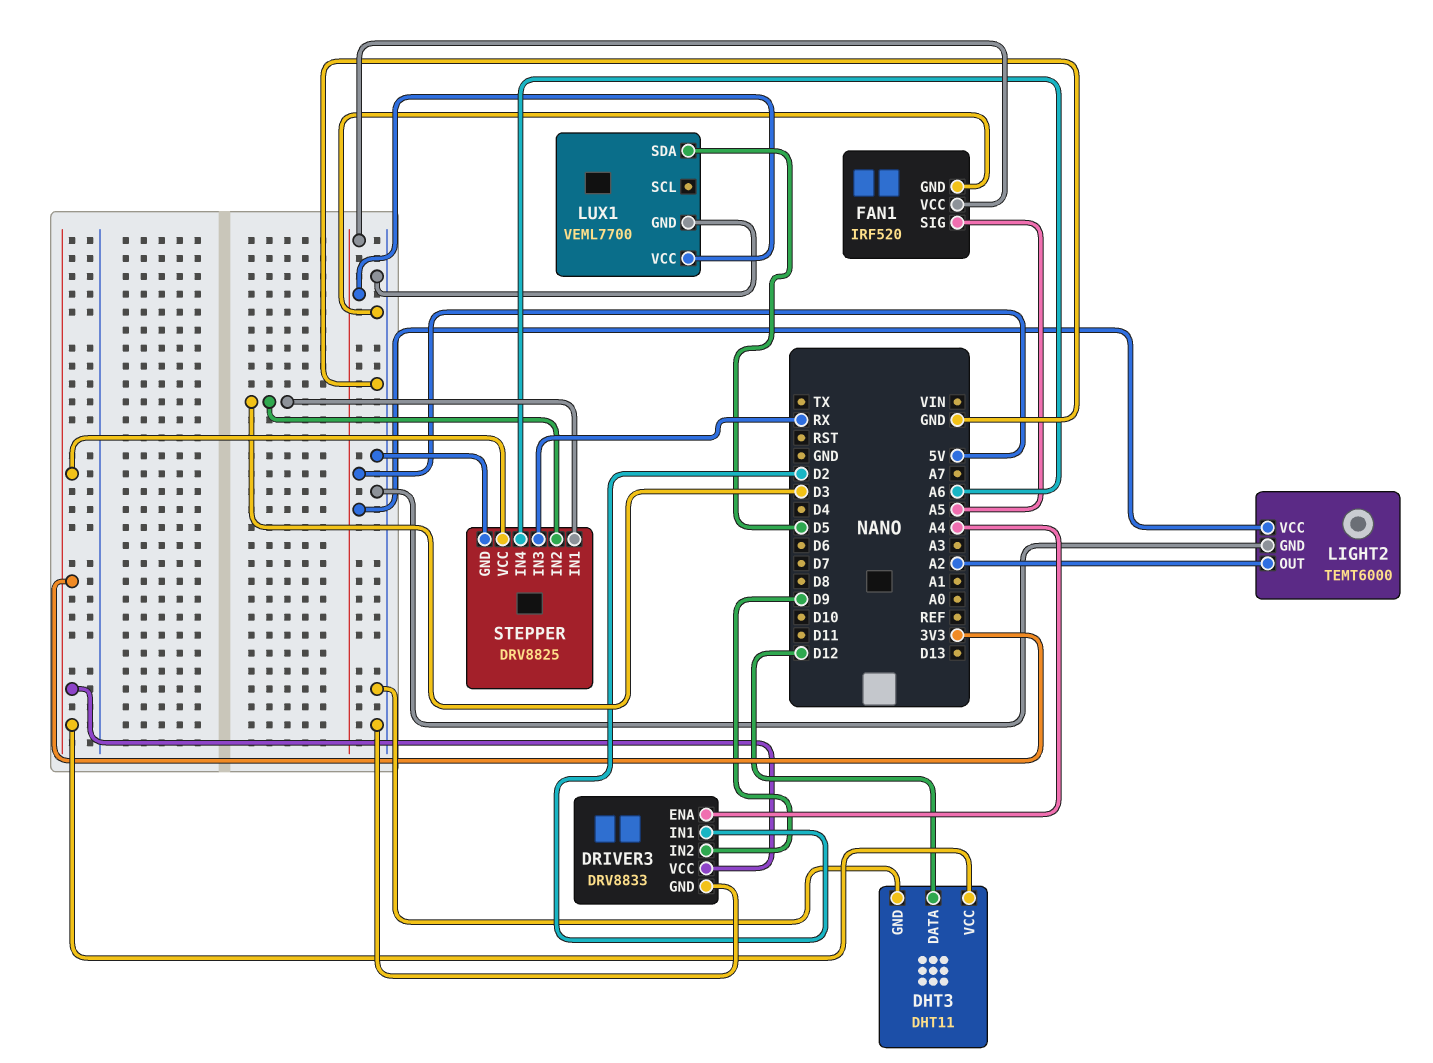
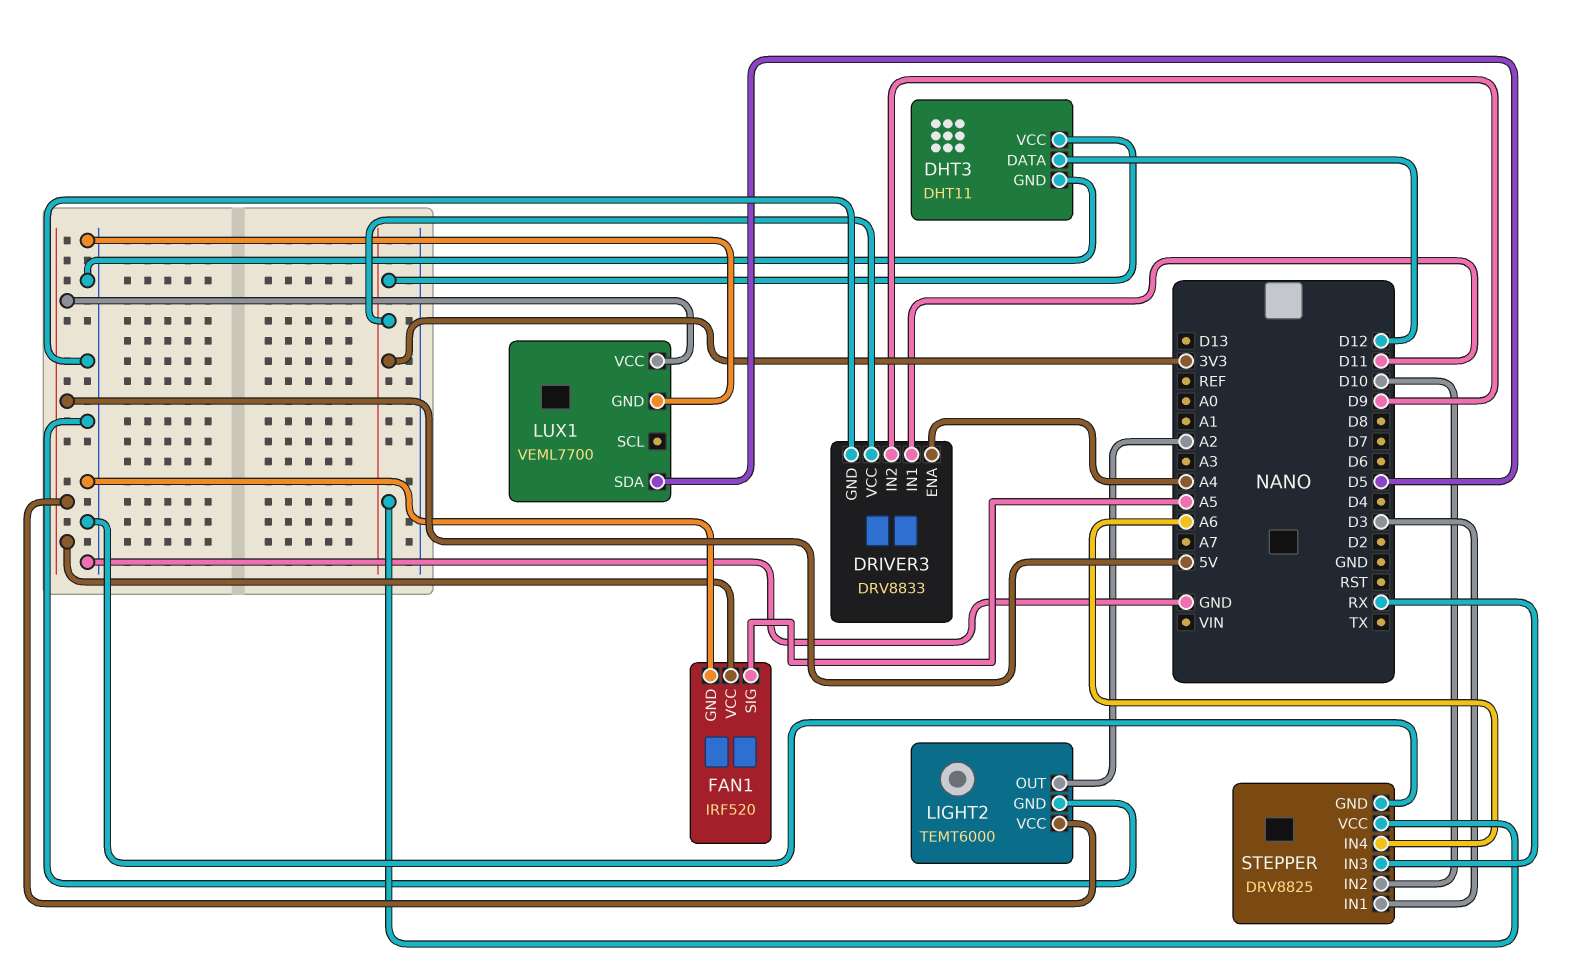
DRIVER3 pin IN1: D2 -> D11
STEPPER pin IN2: D3 -> D10

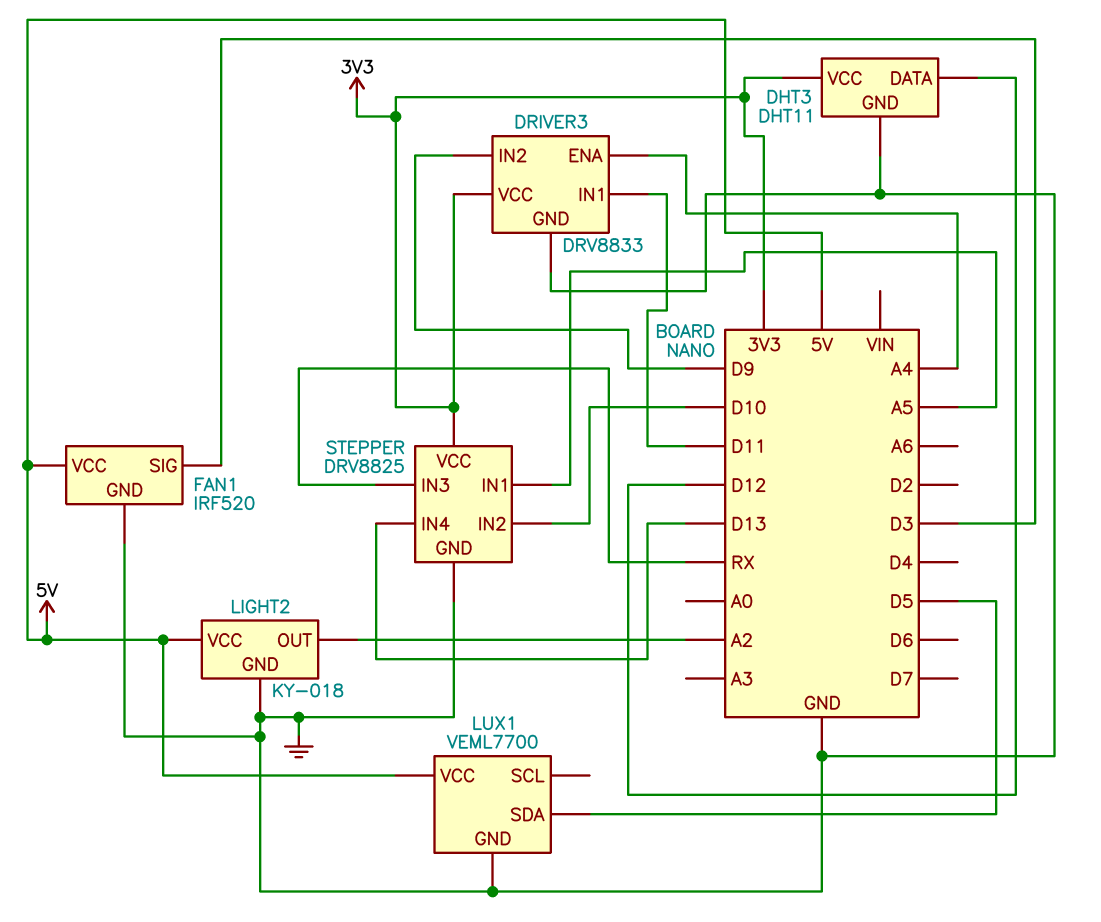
FAN1 pin SIG: A5 -> D3
LIGHT2: TEMT6000 -> KY-018
STEPPER pin IN1: D3 -> A5
STEPPER pin IN4: A6 -> D13

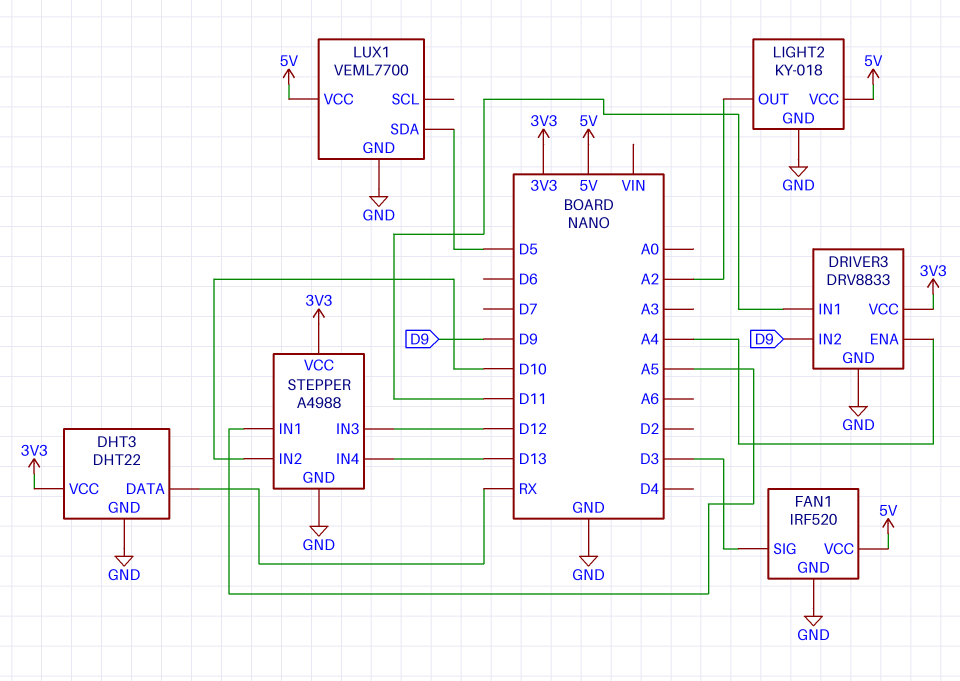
DHT3: DHT11 -> DHT22
DHT3 pin DATA: D12 -> RX
STEPPER: DRV8825 -> A4988
STEPPER pin IN3: RX -> D12

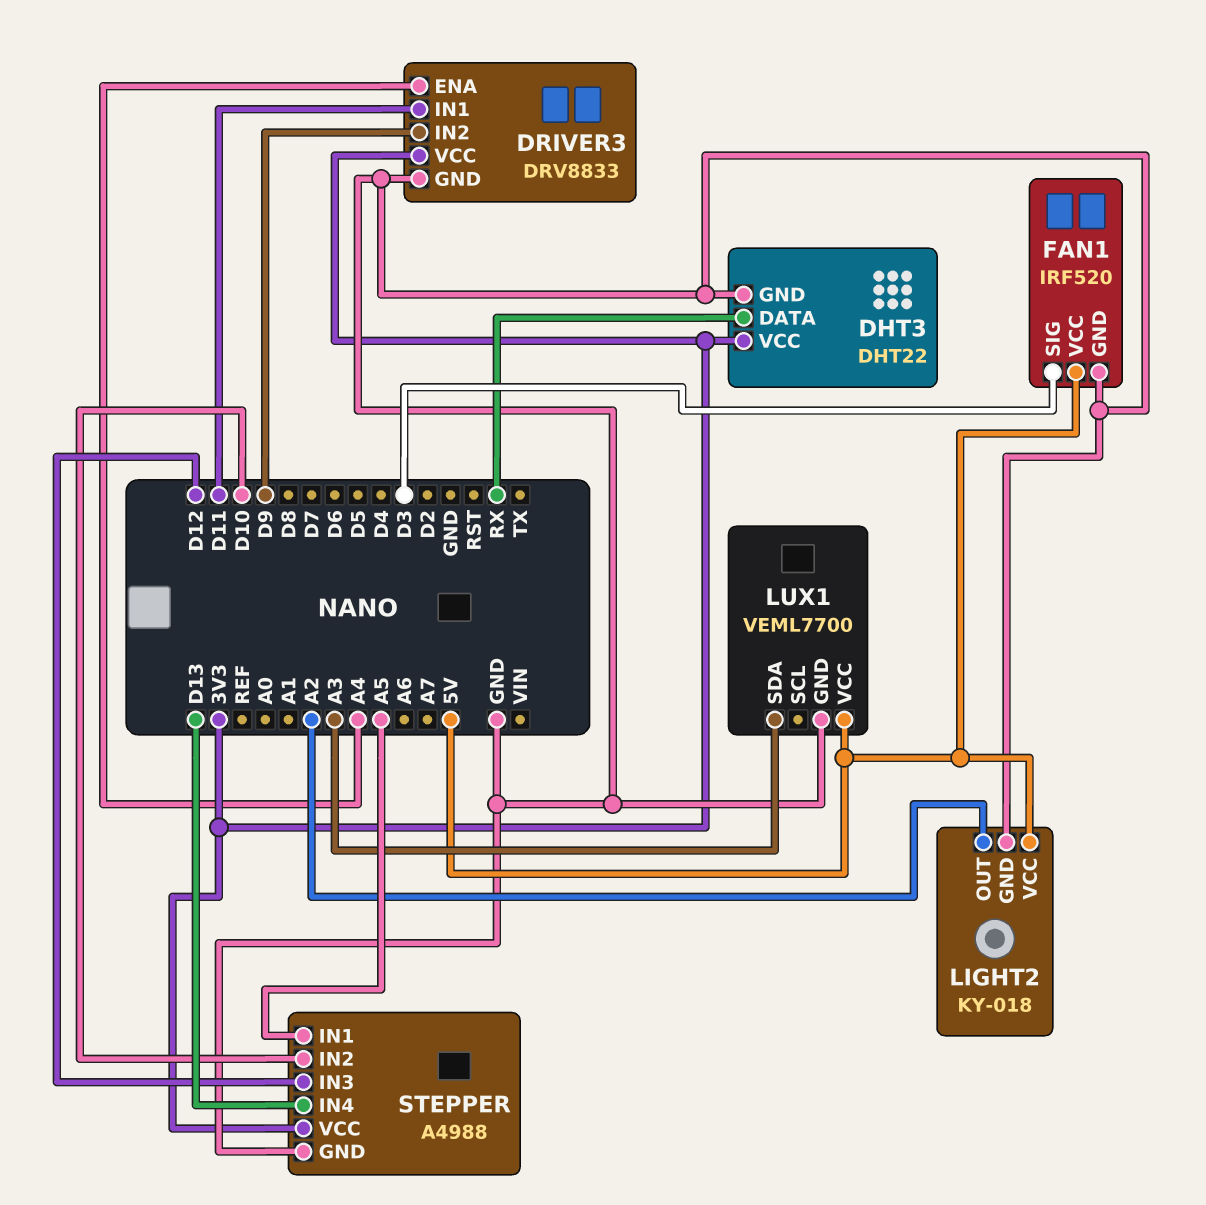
LUX1 pin SDA: D5 -> A3

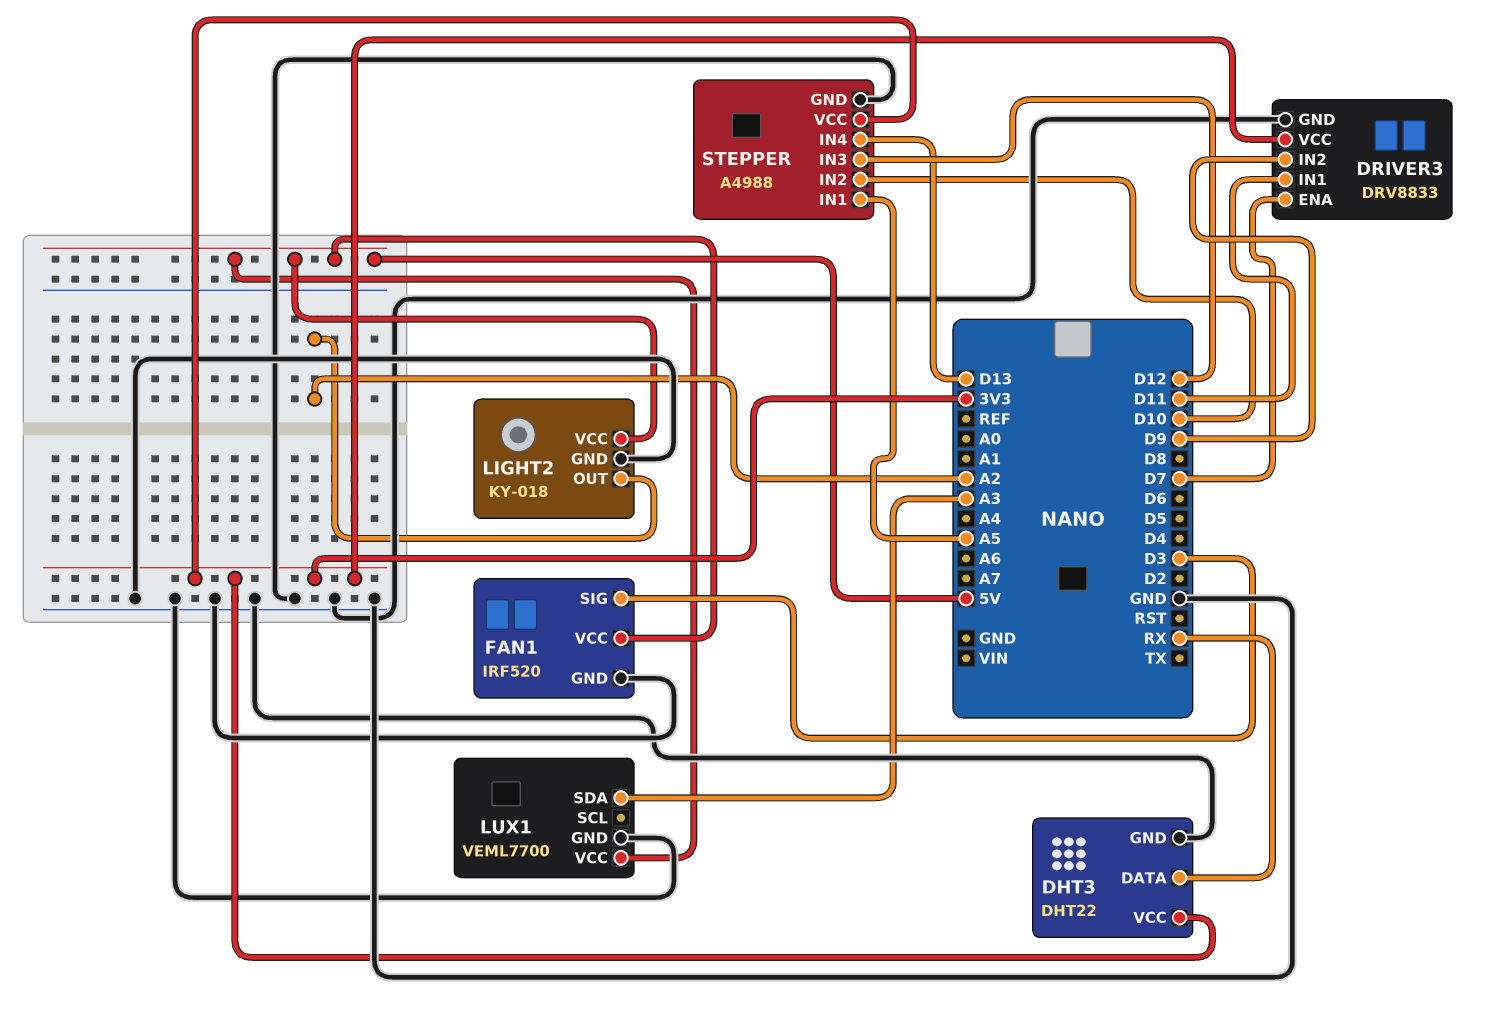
DRIVER3 pin ENA: A4 -> D7

